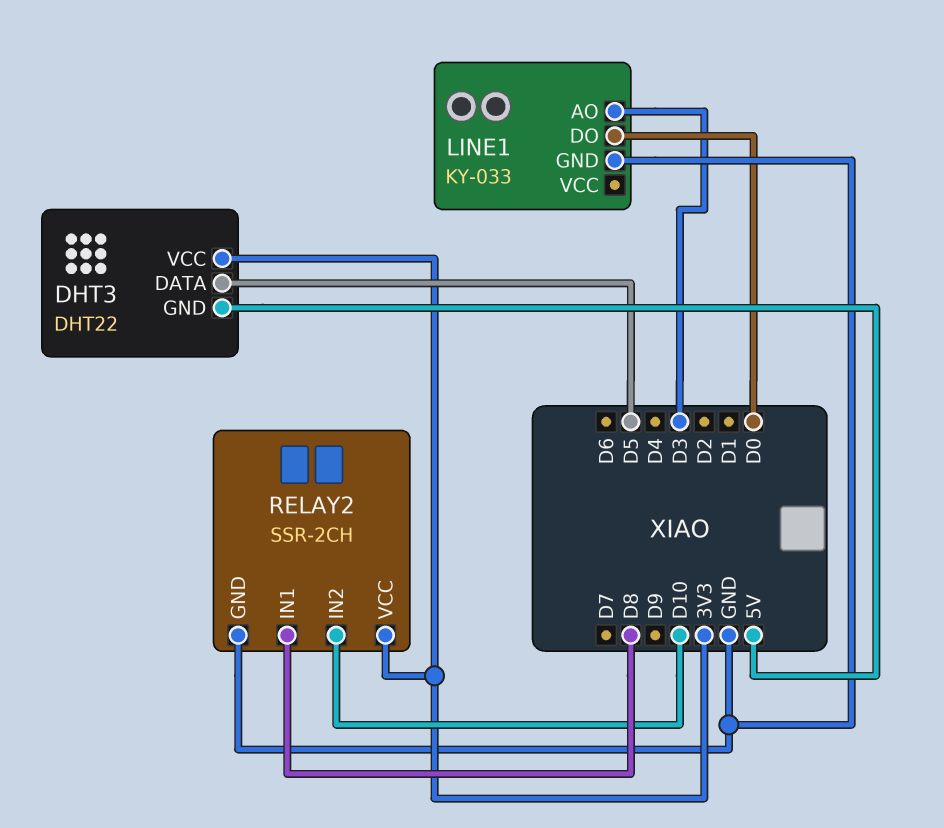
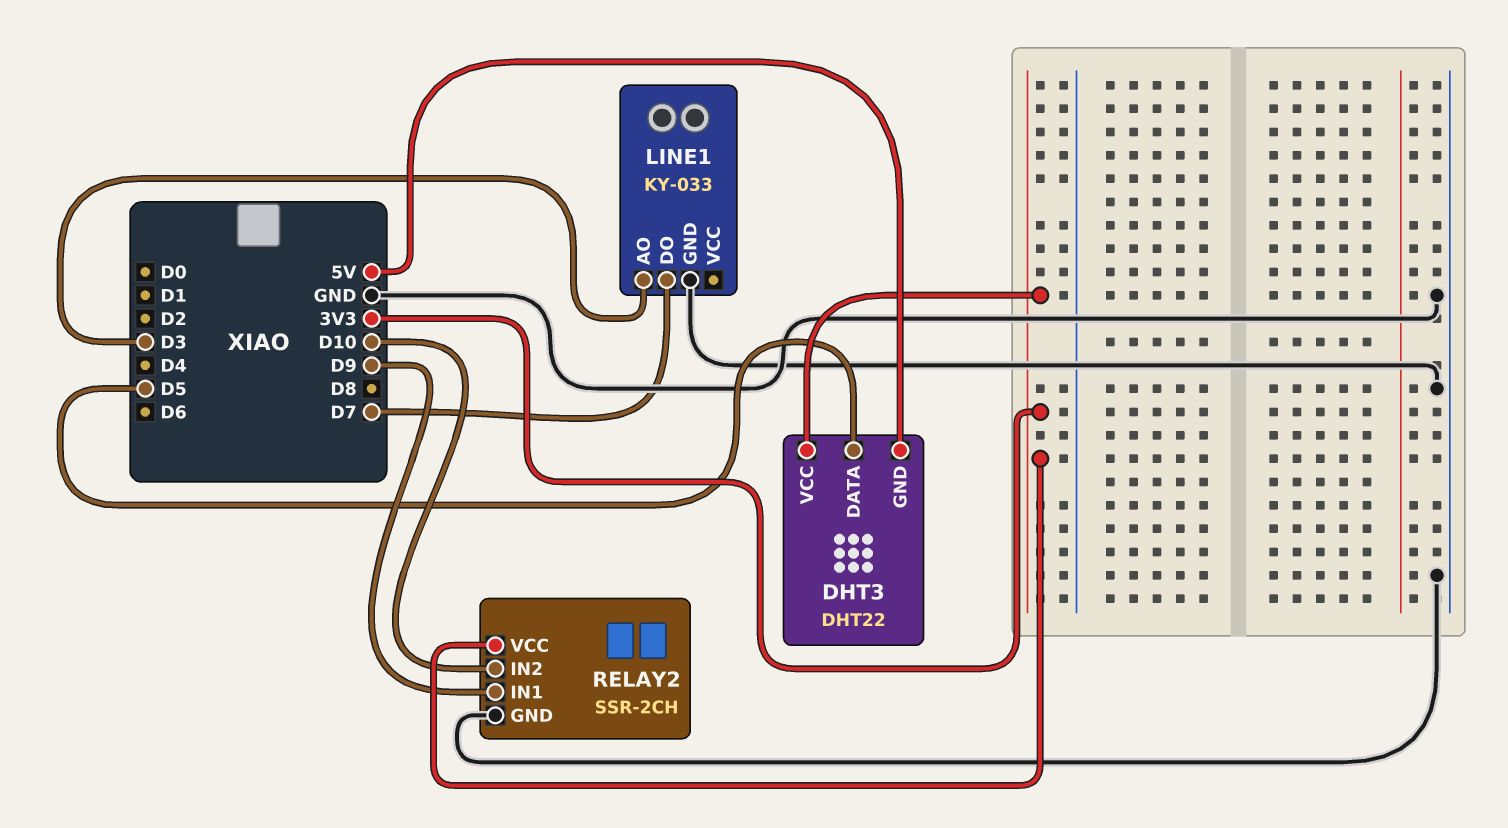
LINE1 pin DO: D0 -> D7
RELAY2 pin IN1: D8 -> D9

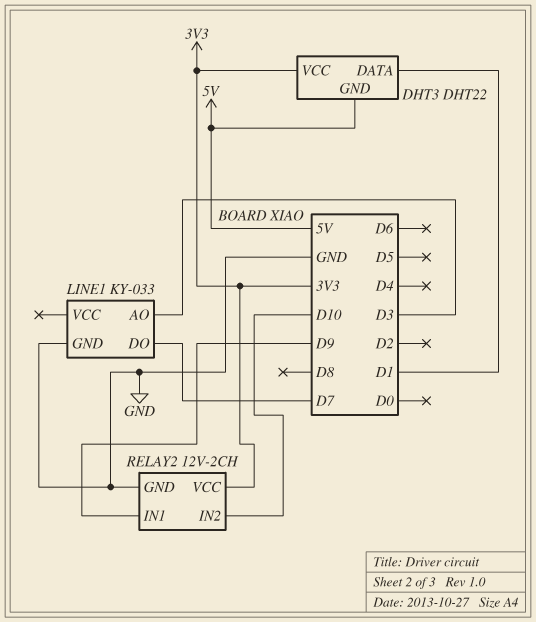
DHT3 pin DATA: D5 -> D1
RELAY2: SSR-2CH -> 12V-2CH

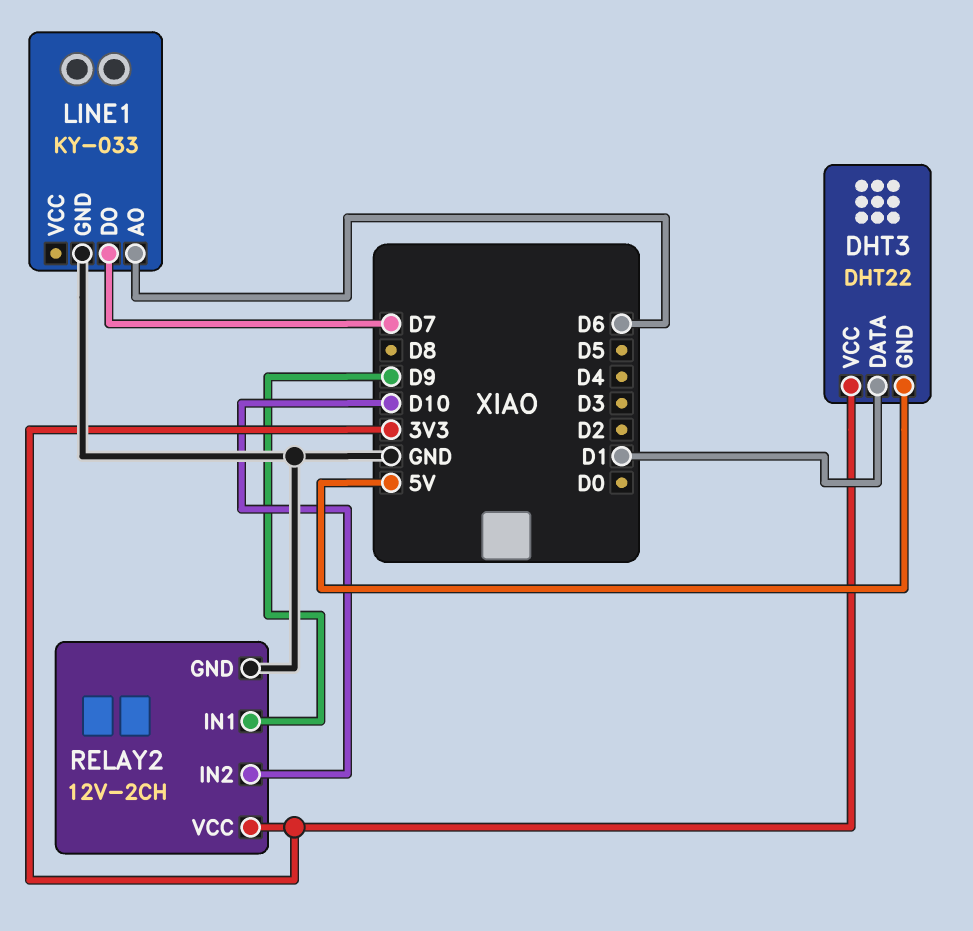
LINE1 pin AO: D3 -> D6

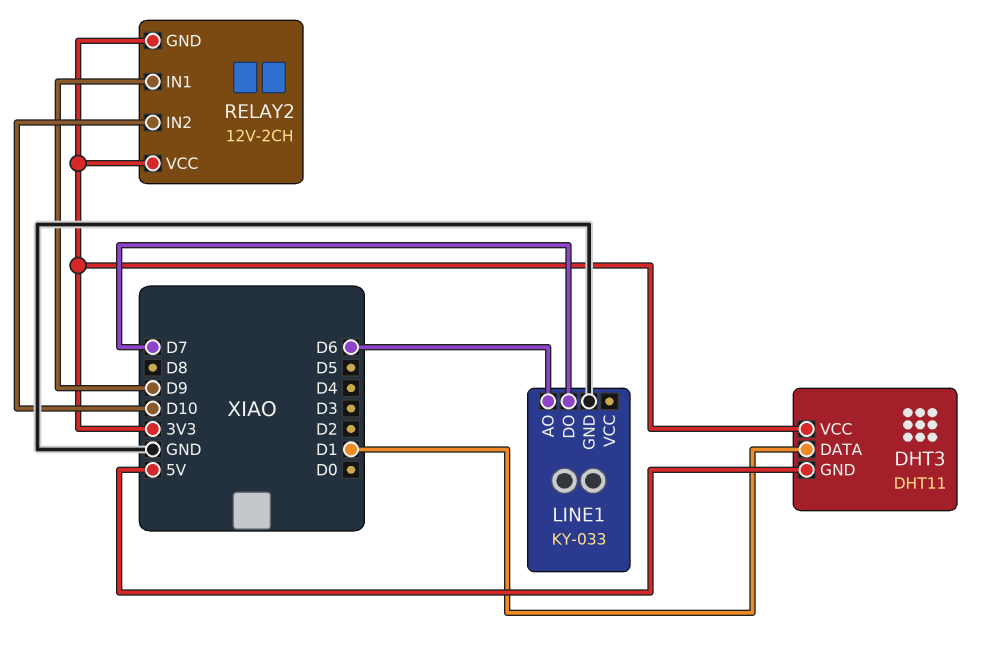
DHT3: DHT22 -> DHT11
RELAY2 pin GND: GND -> 3V3

